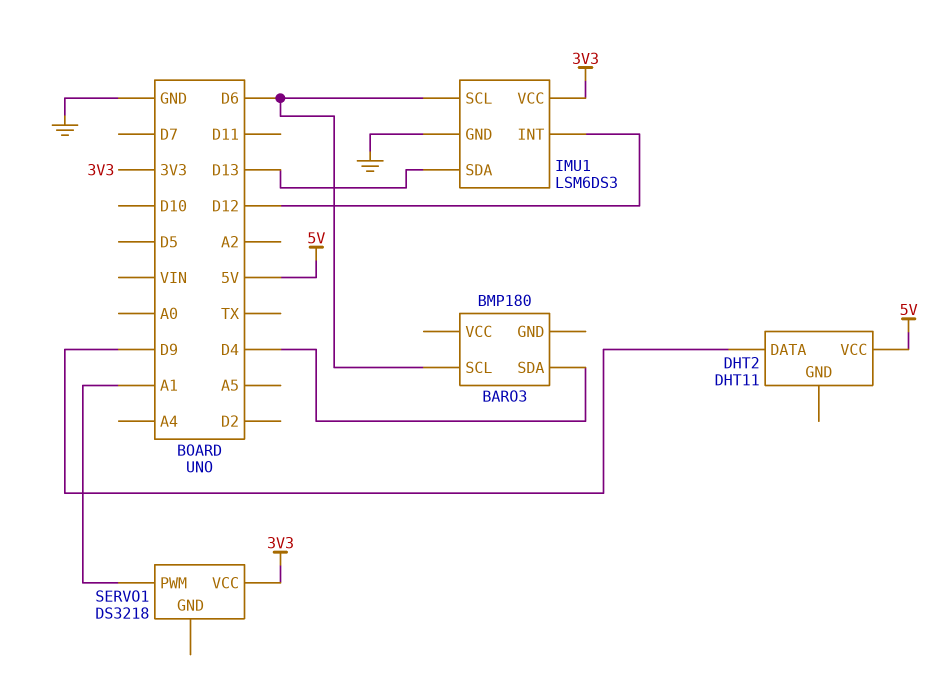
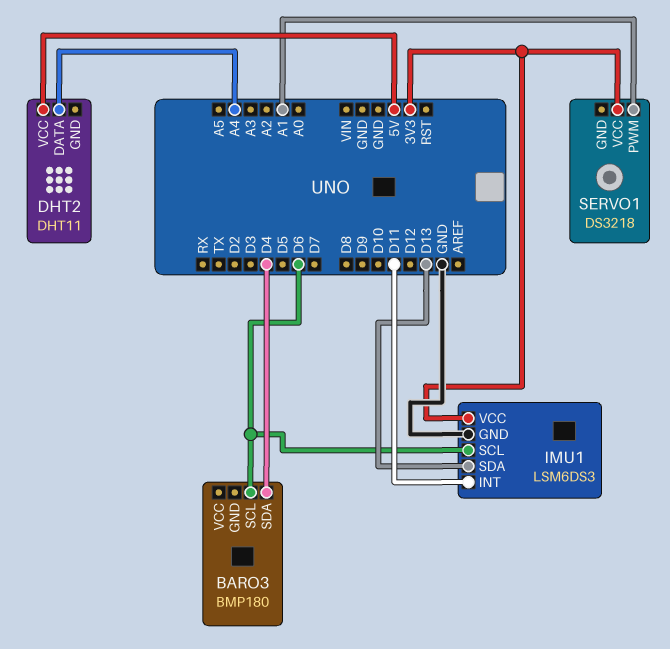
DHT2 pin DATA: D9 -> A4
IMU1 pin INT: D12 -> D11

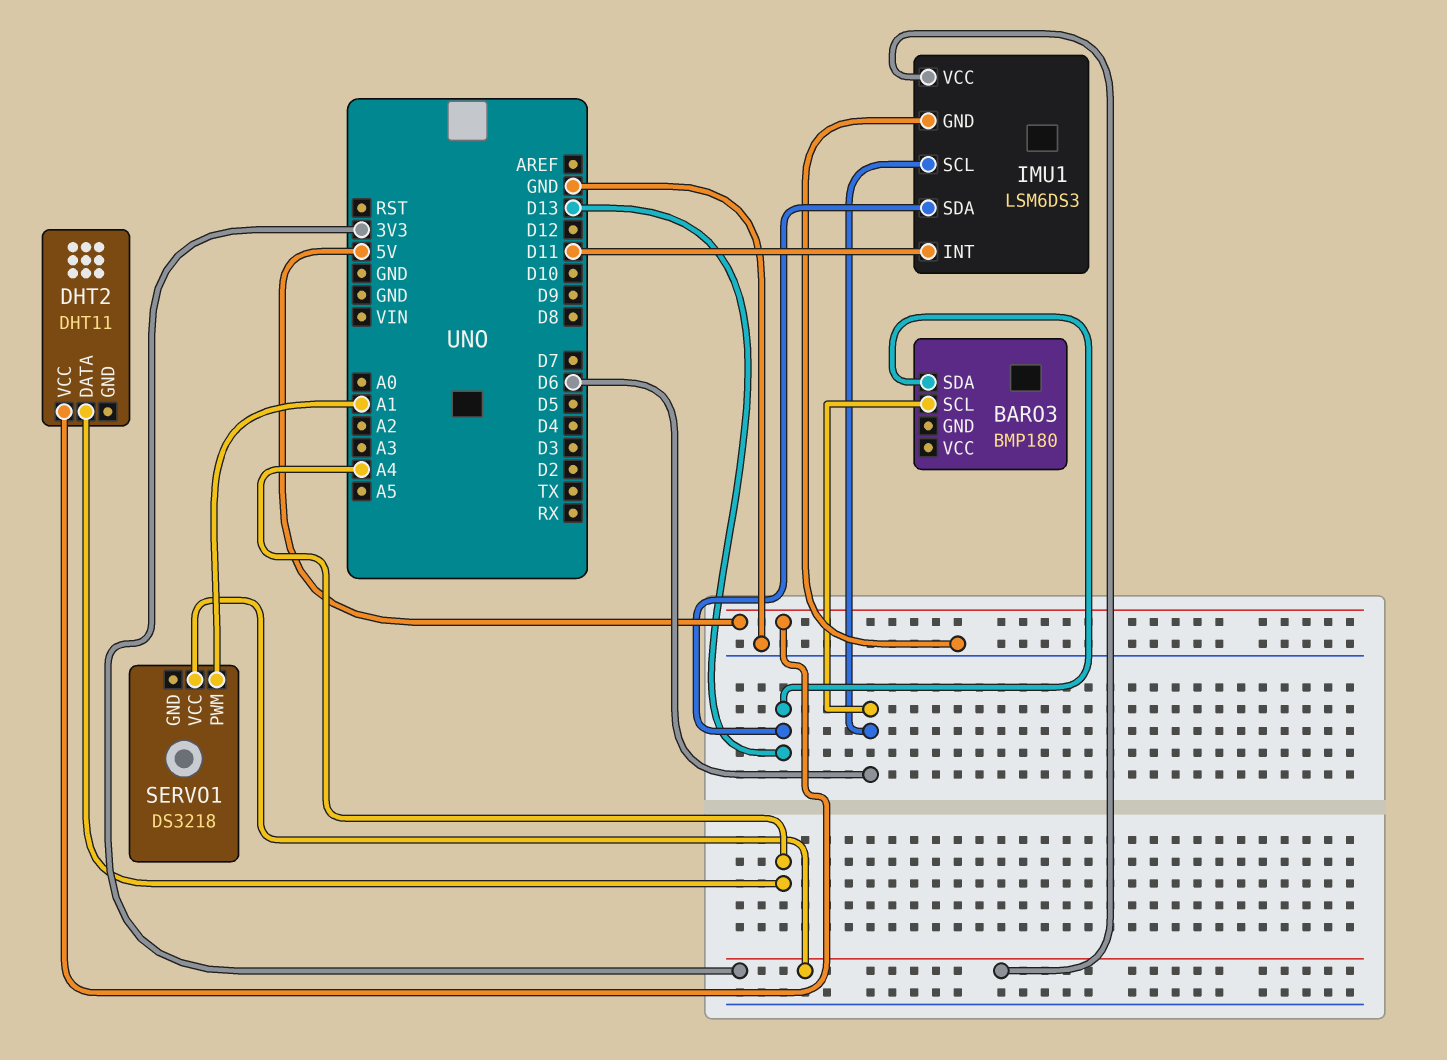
BARO3 pin SDA: D4 -> D13

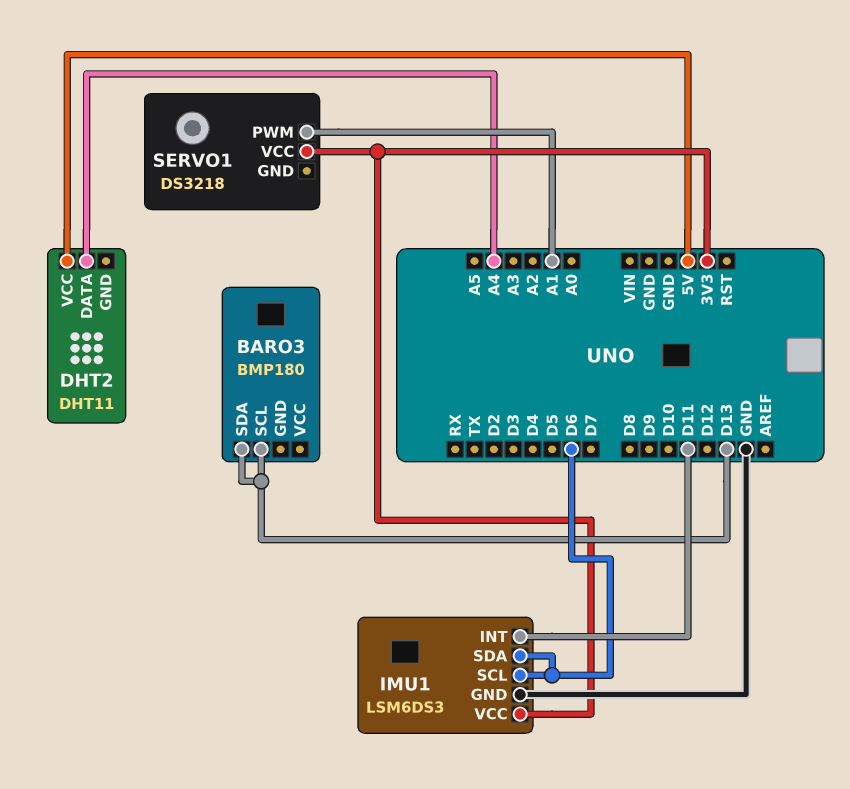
BARO3 pin SCL: D6 -> D13
IMU1 pin SDA: D13 -> D6

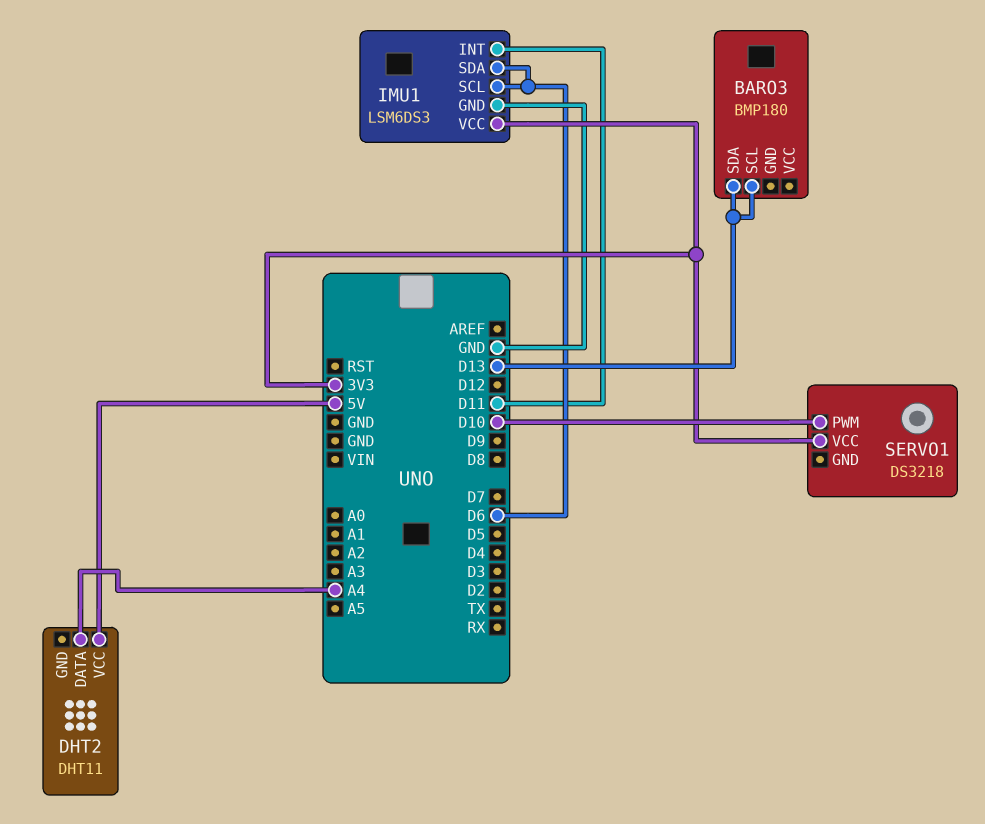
SERVO1 pin PWM: A1 -> D10

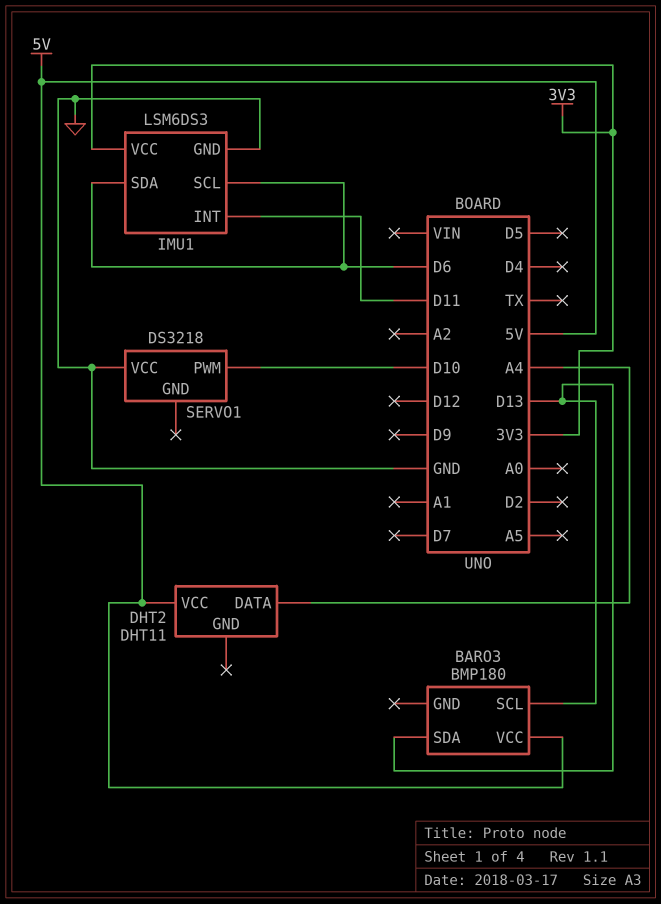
BARO3 pin VCC: none -> 5V
SERVO1 pin VCC: 3V3 -> GND

